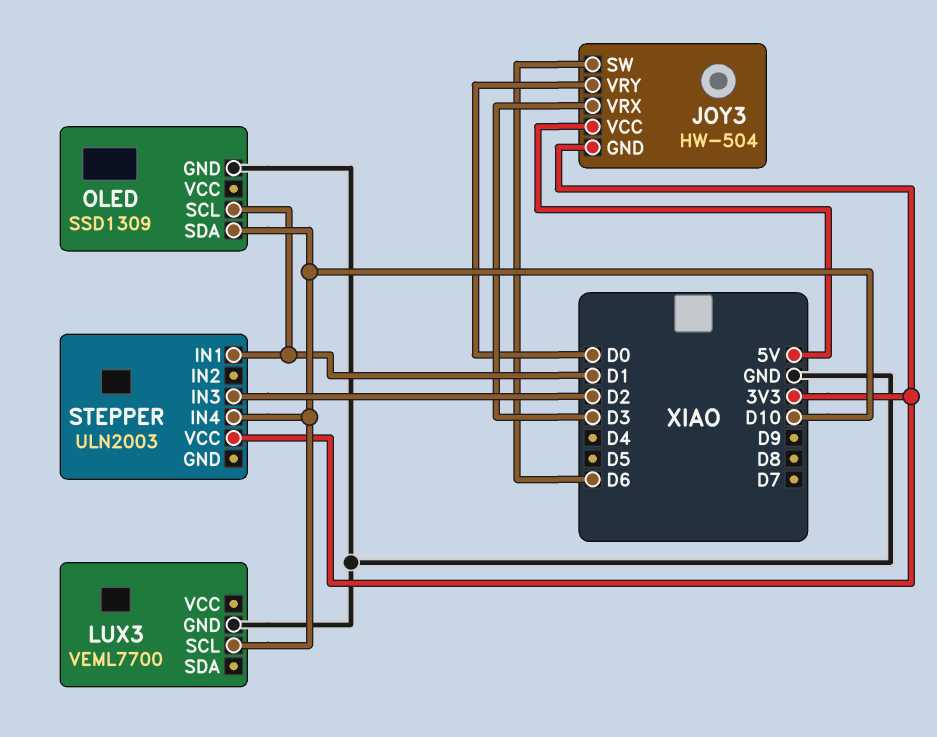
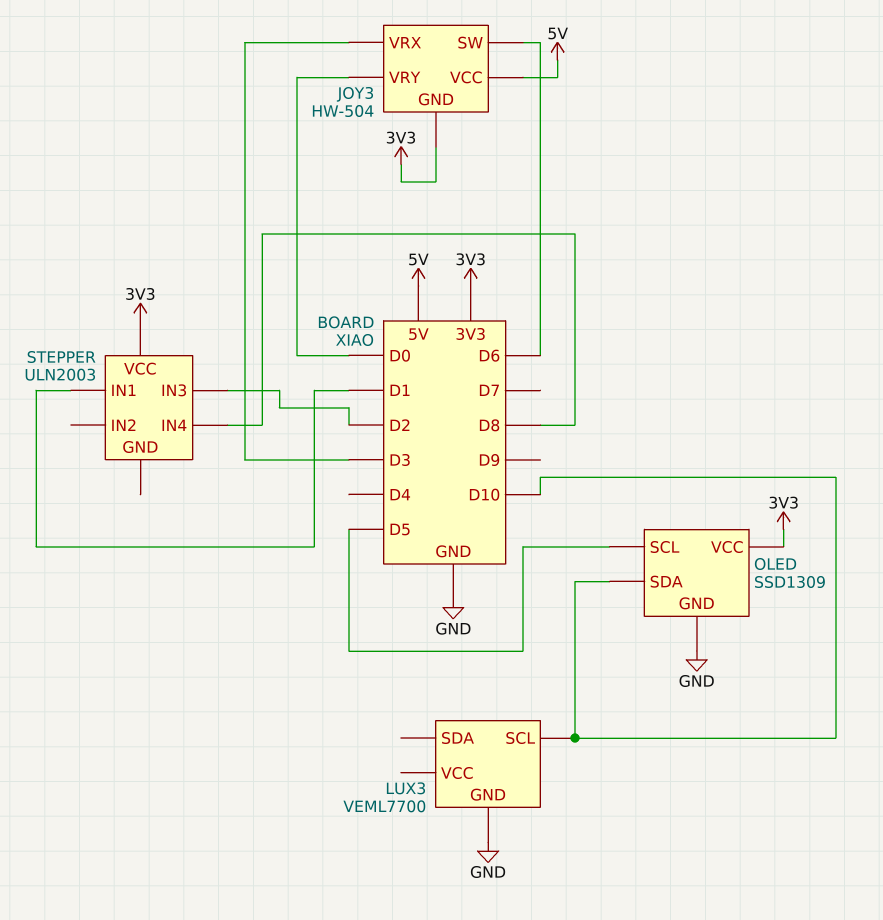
OLED pin SCL: D1 -> D5
OLED pin VCC: none -> 3V3
STEPPER pin IN4: D10 -> D8

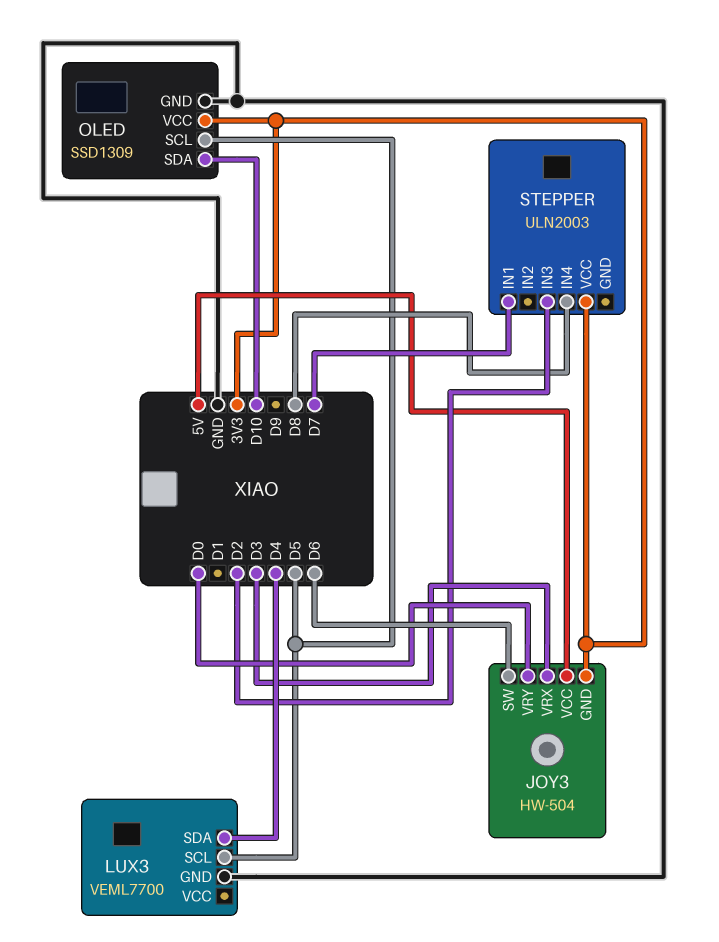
LUX3 pin SCL: D10 -> D5
LUX3 pin SDA: none -> D4
STEPPER pin IN1: D1 -> D7

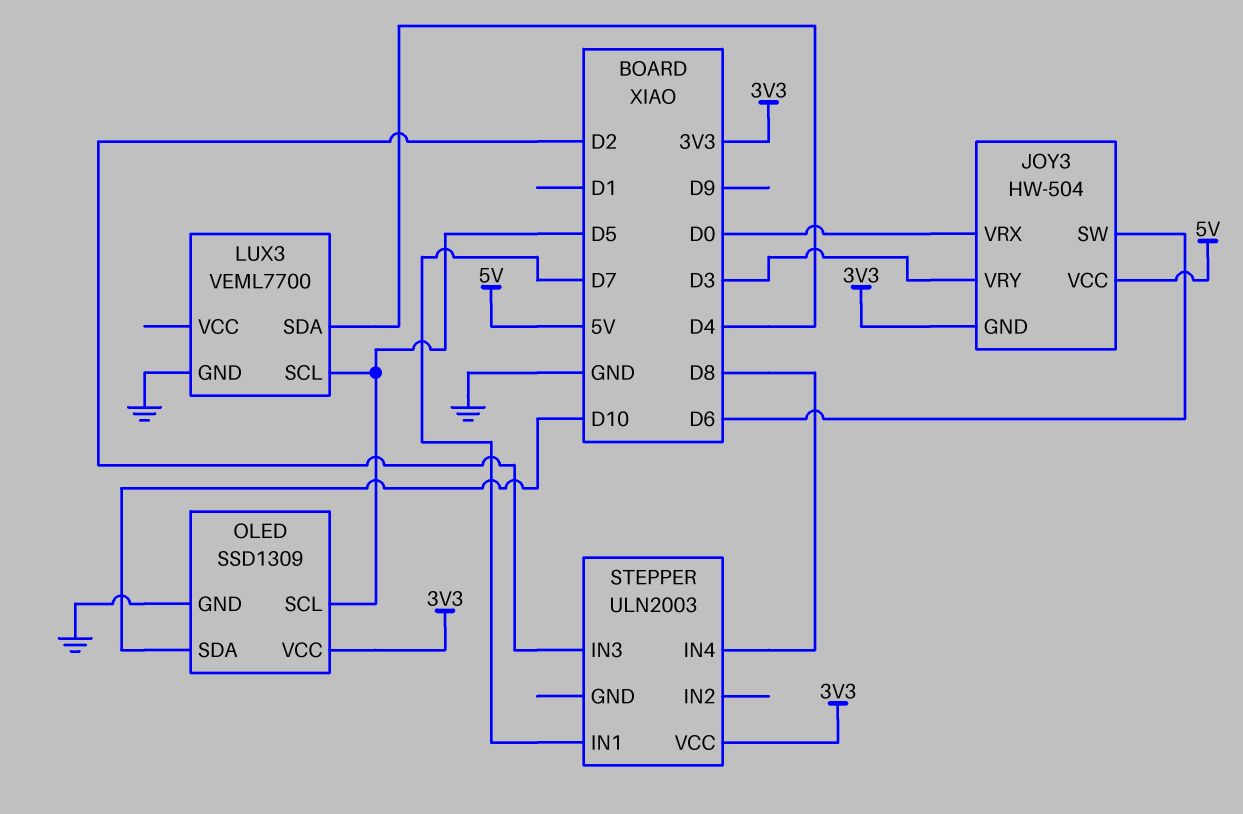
JOY3 pin VRX: D3 -> D0
JOY3 pin VRY: D0 -> D3

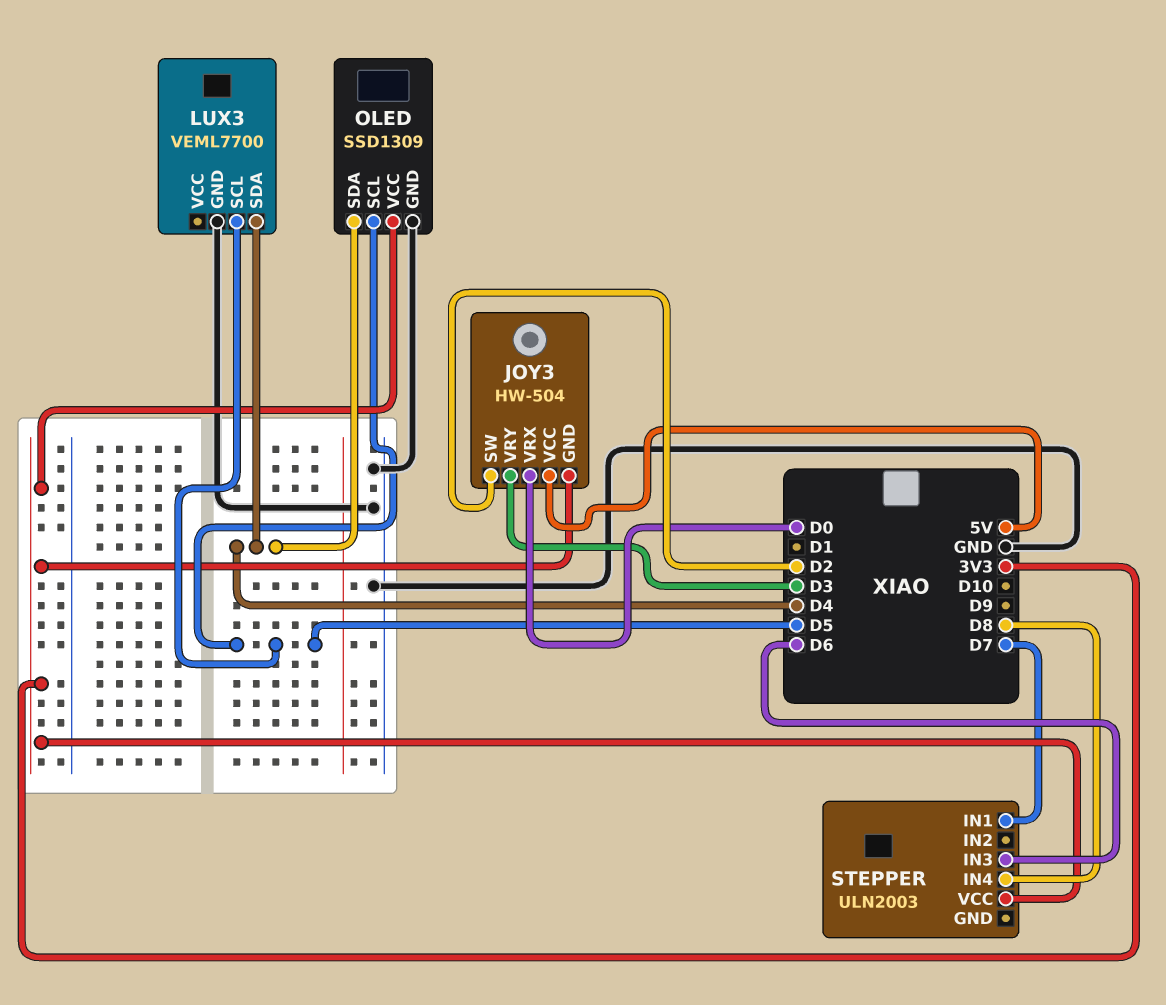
JOY3 pin SW: D6 -> D2
OLED pin SDA: D10 -> D4
STEPPER pin IN3: D2 -> D6

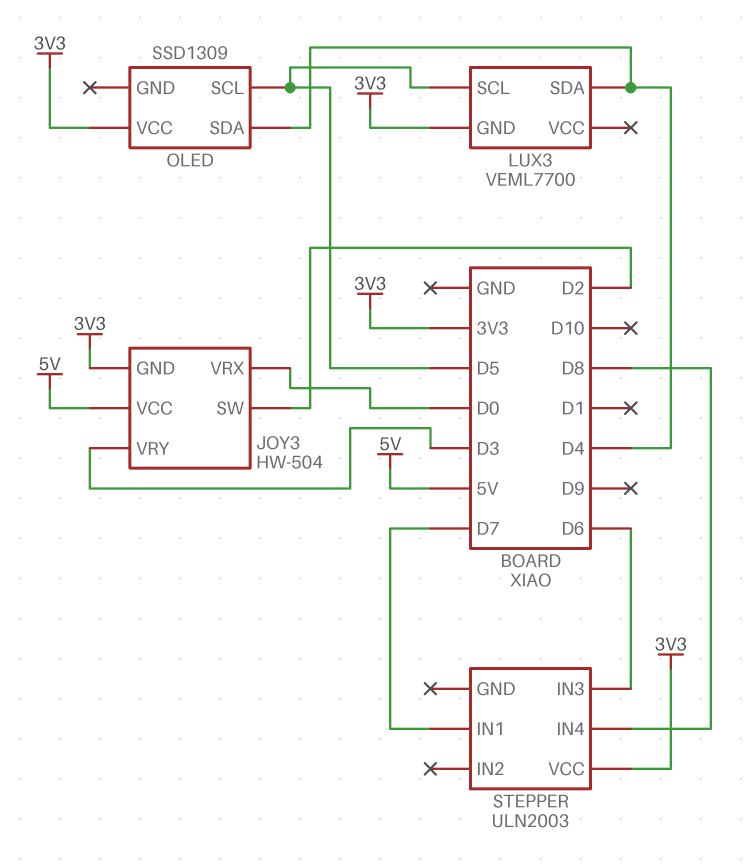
LUX3 pin GND: GND -> 3V3
OLED pin GND: GND -> none

